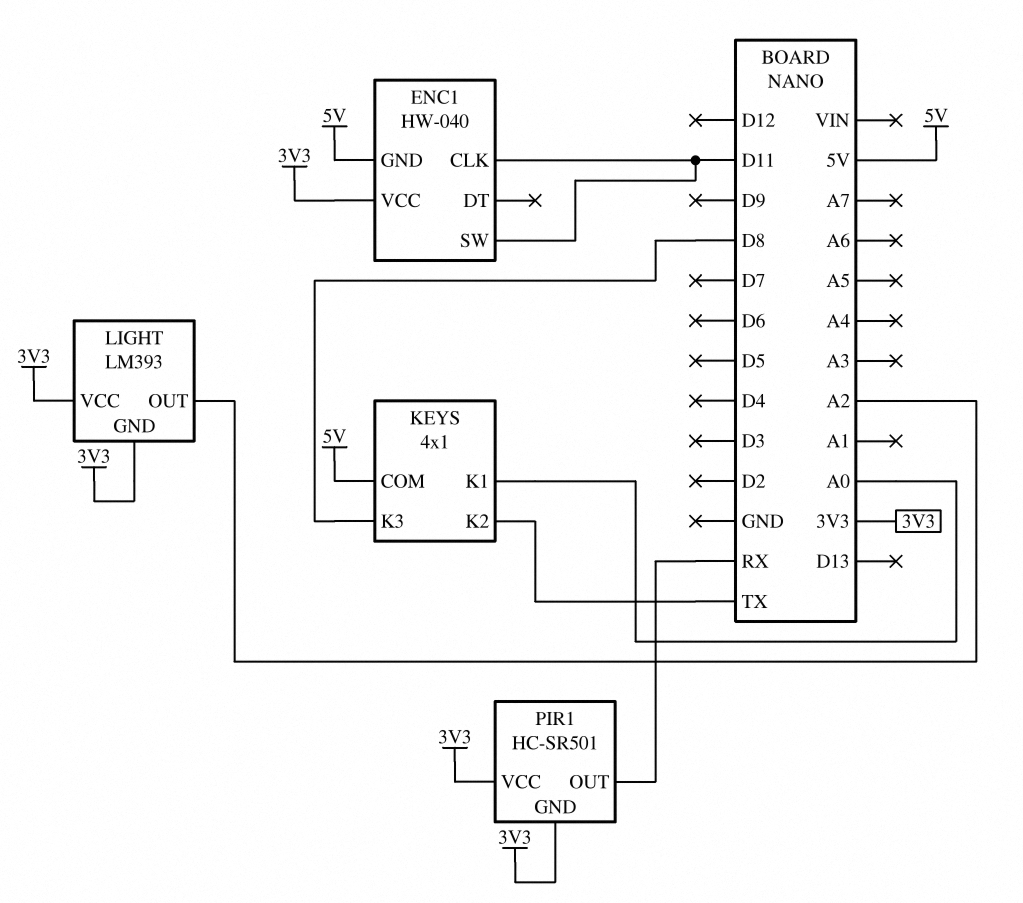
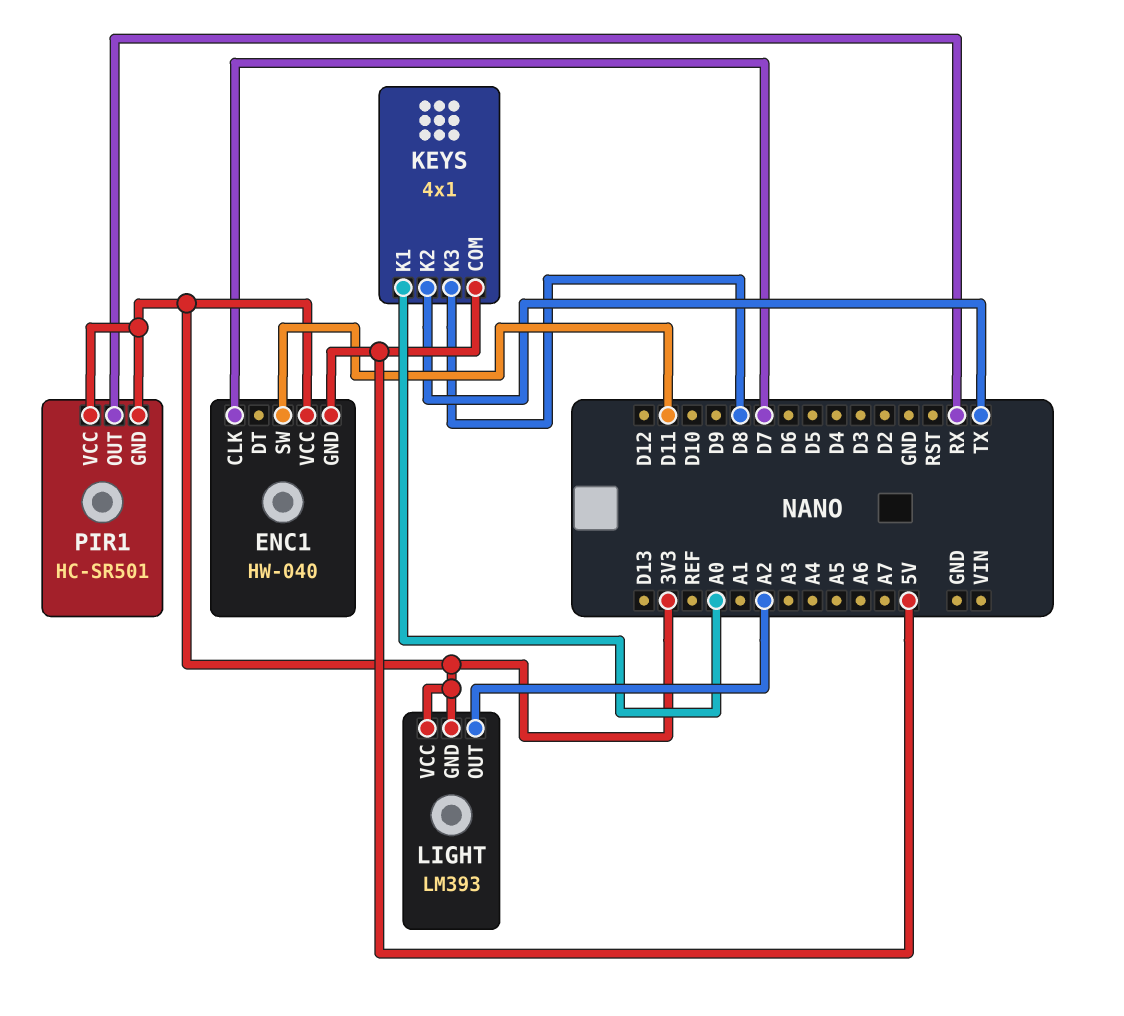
ENC1 pin CLK: D11 -> D7

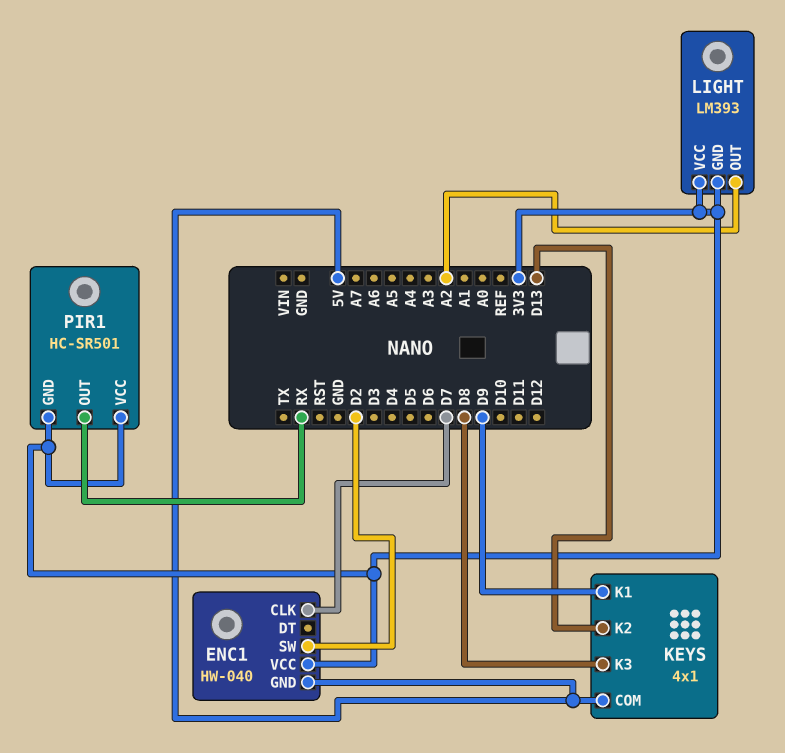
ENC1 pin SW: D11 -> D2
KEYS pin K1: A0 -> D9
KEYS pin K2: TX -> D13

